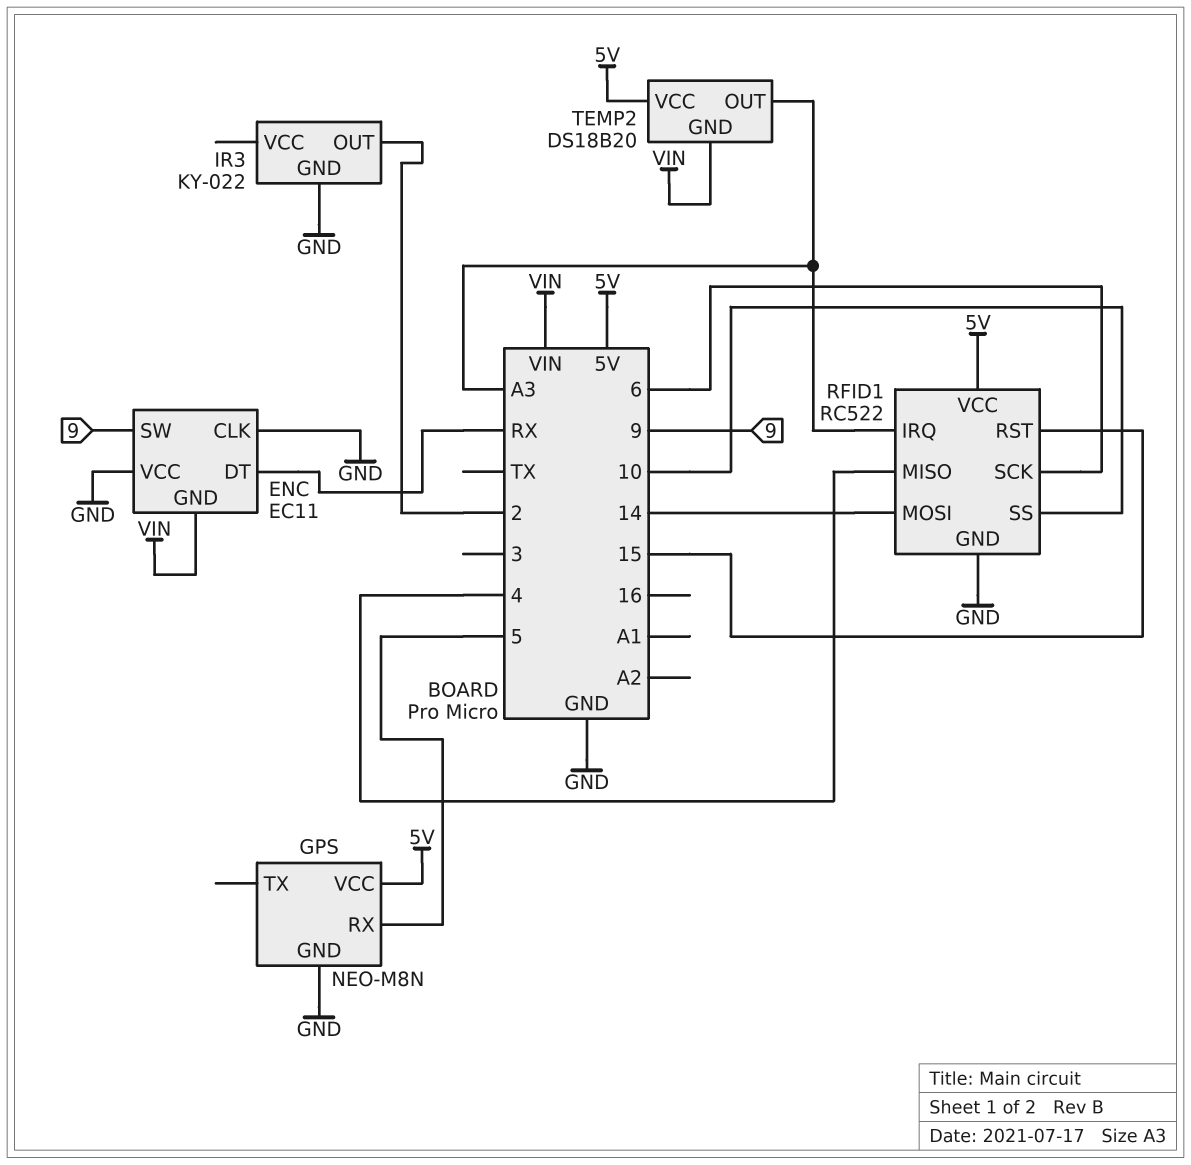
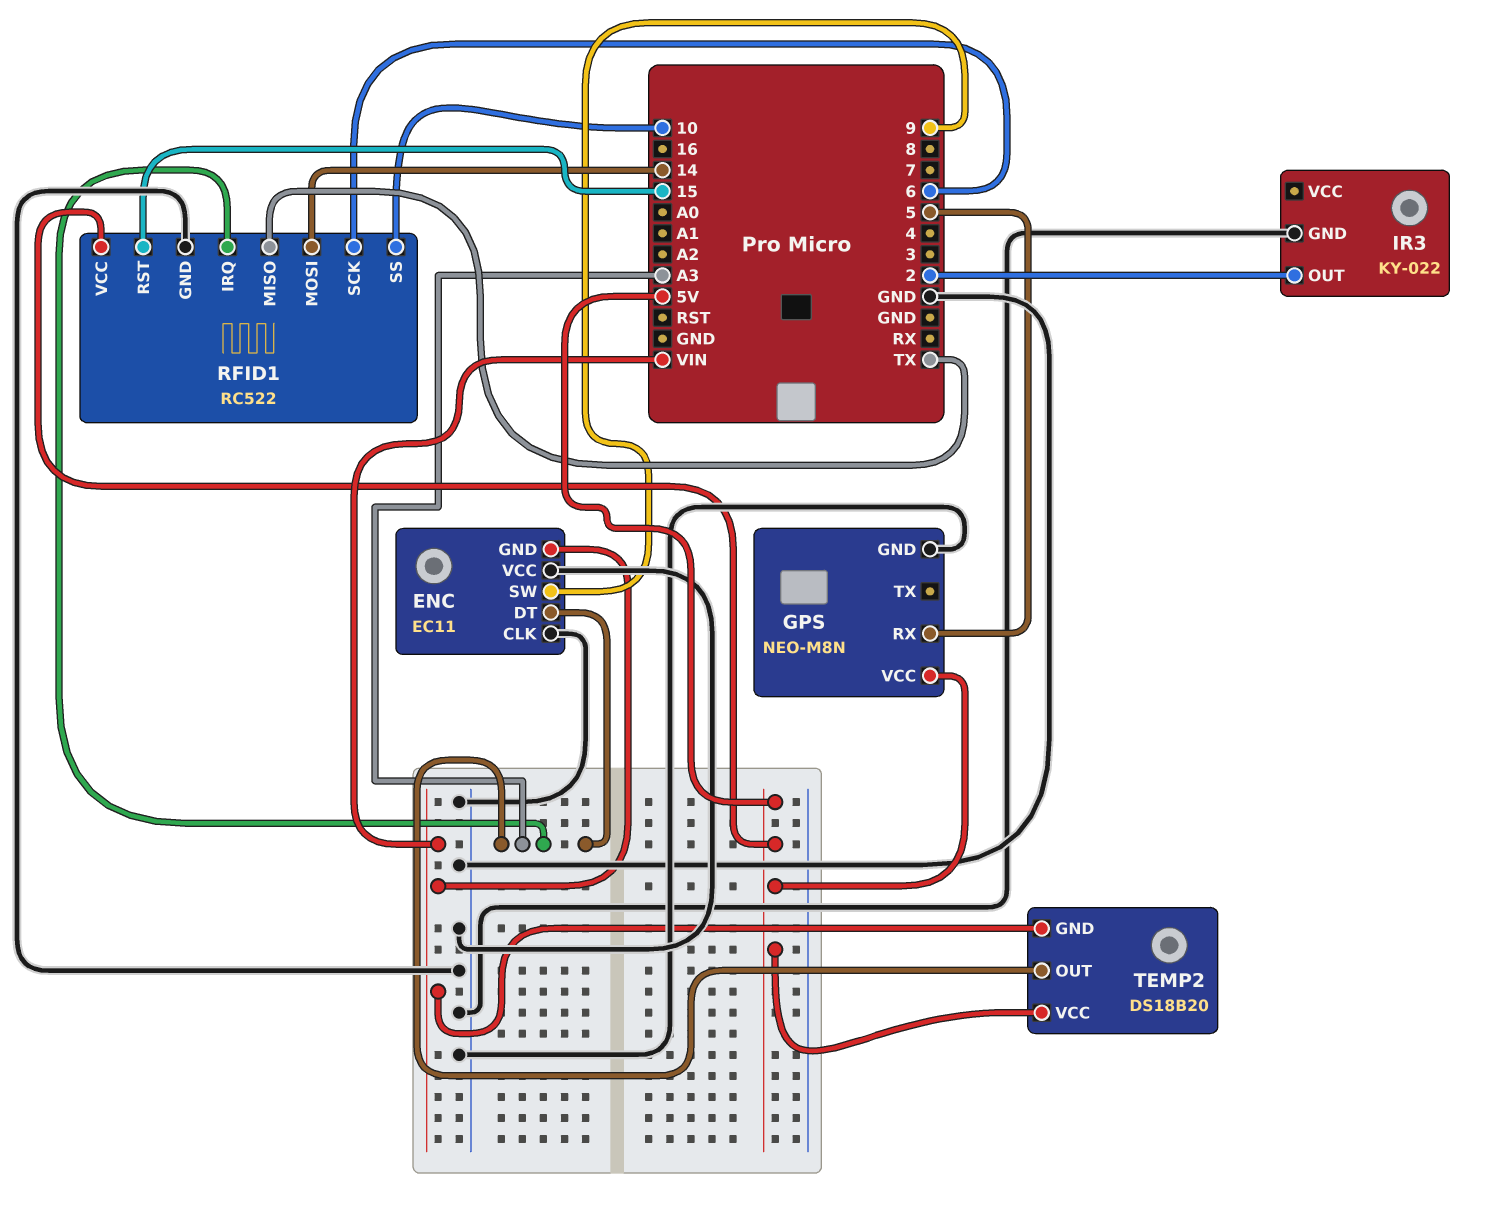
ENC pin DT: RX -> A3
RFID1 pin MISO: 4 -> TX

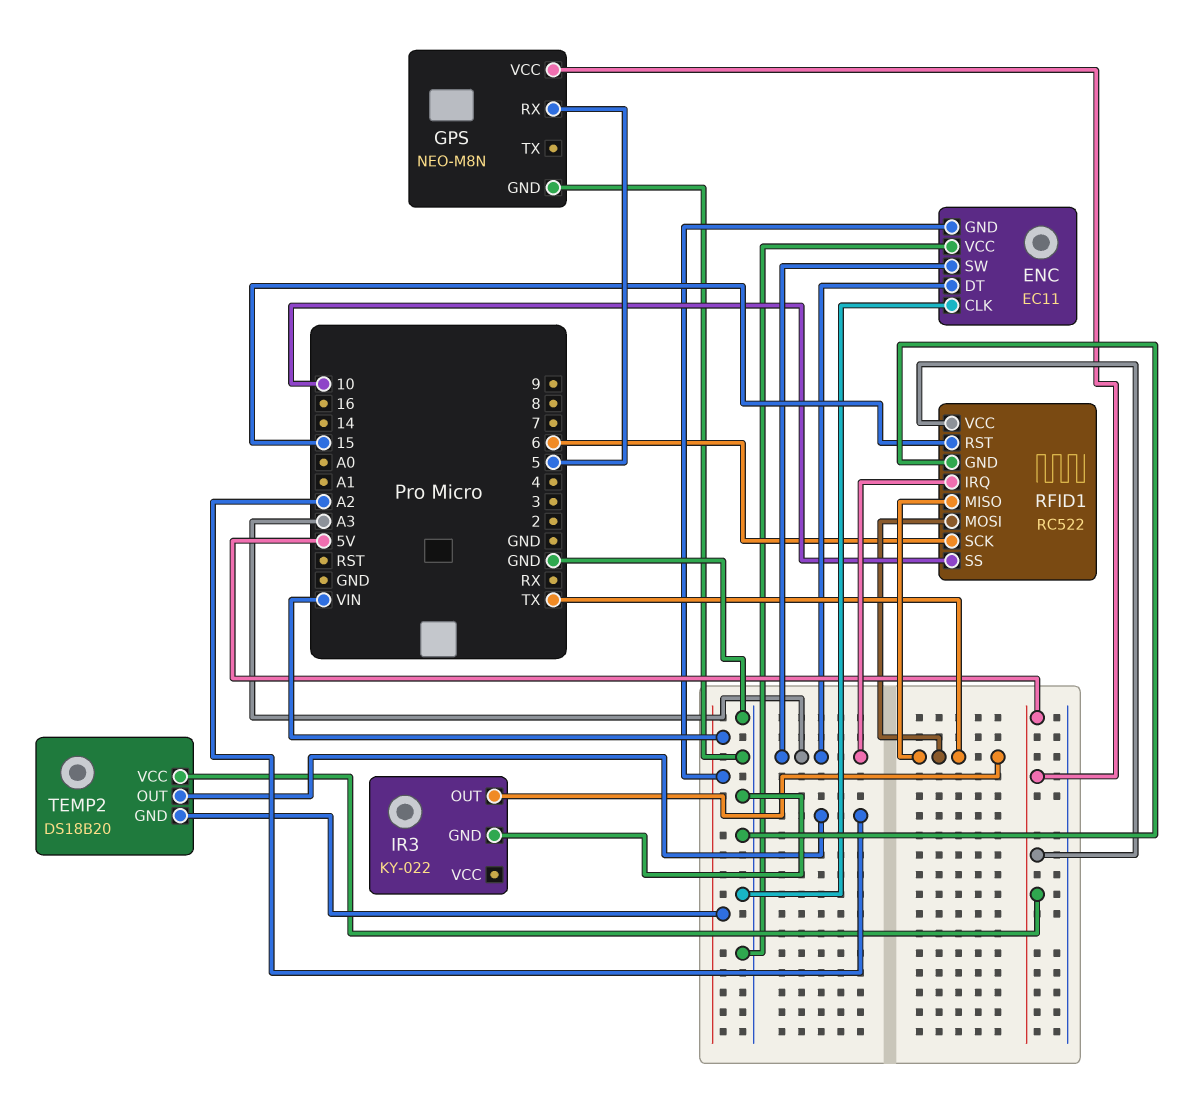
ENC pin SW: 9 -> A3
IR3 pin OUT: 2 -> TX
RFID1 pin MOSI: 14 -> TX
TEMP2 pin OUT: A3 -> A2

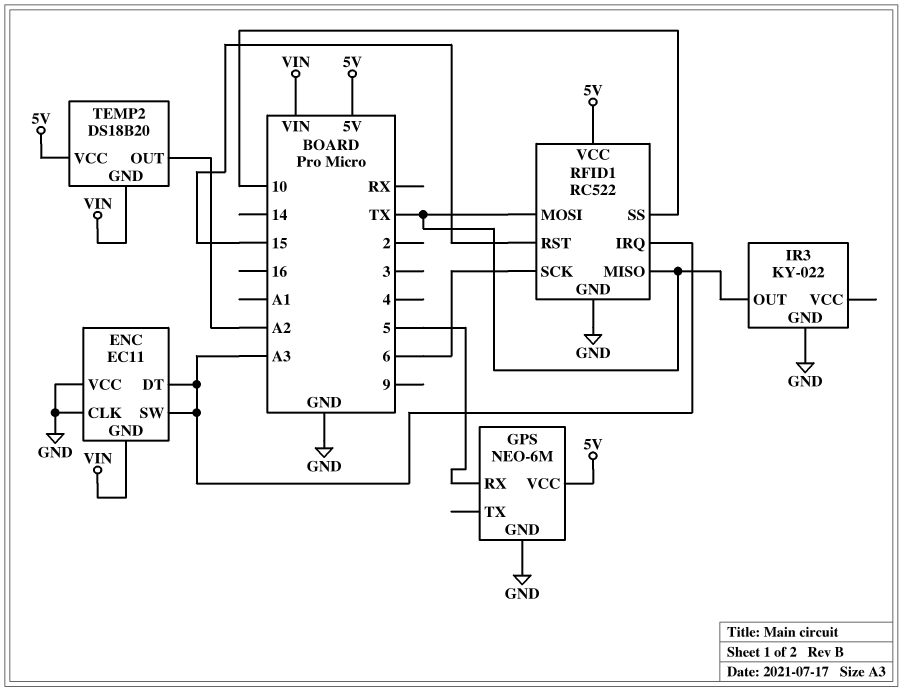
GPS: NEO-M8N -> NEO-6M

